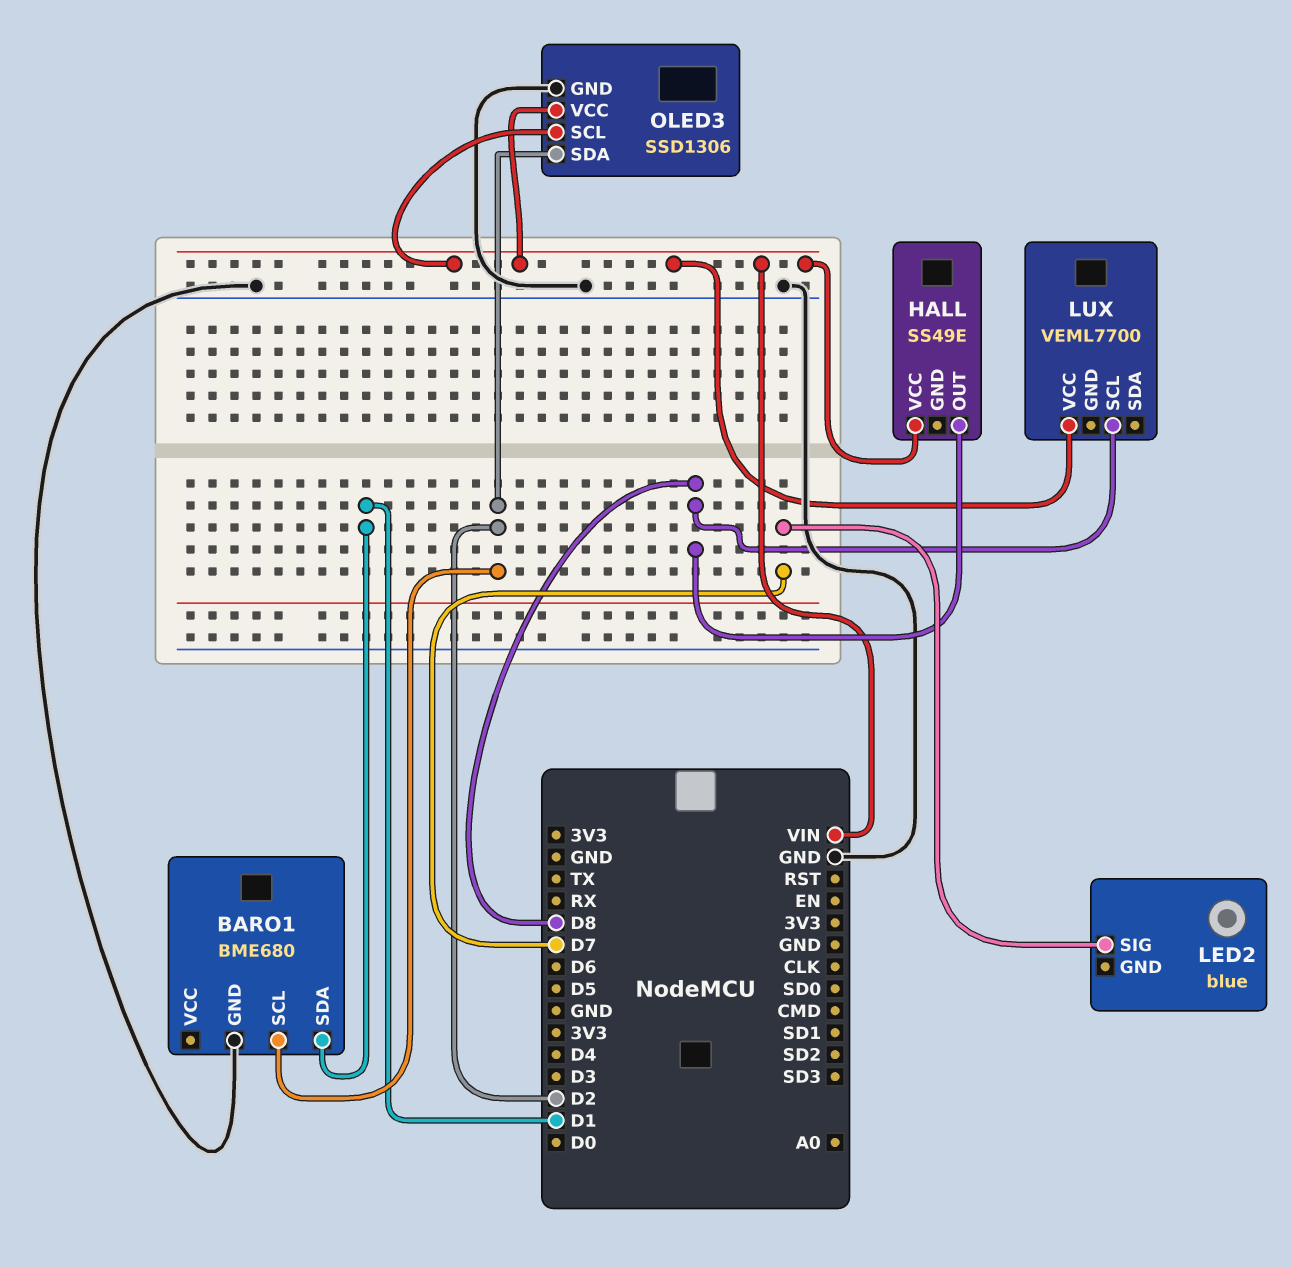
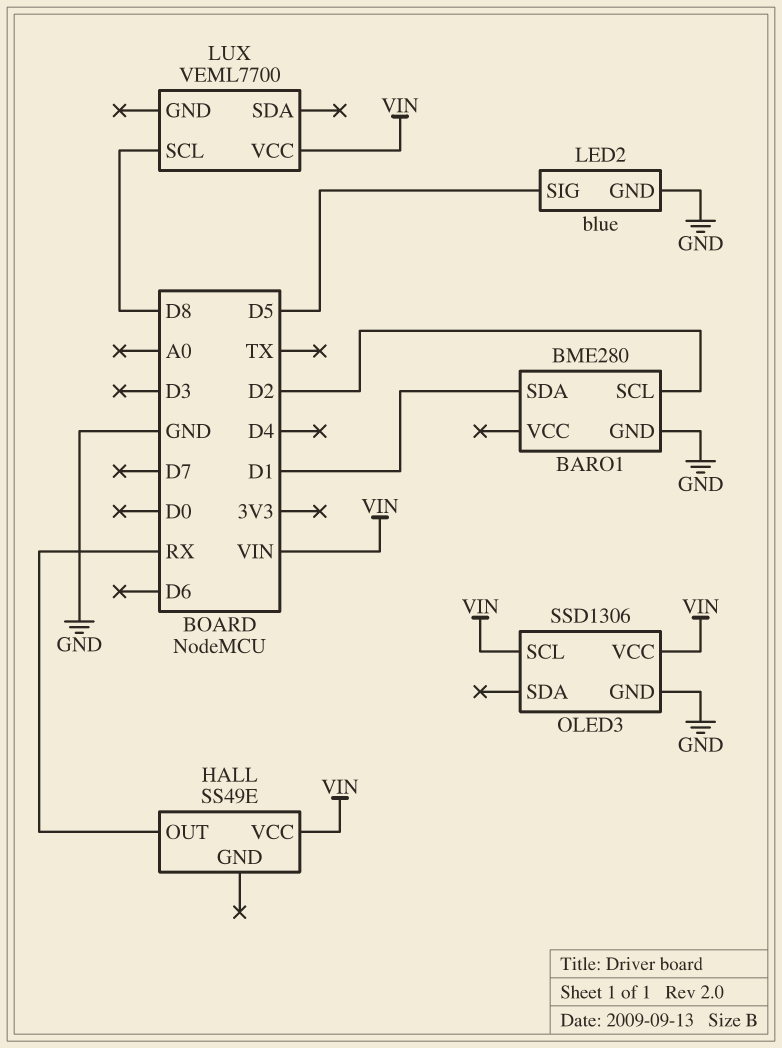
BARO1: BME680 -> BME280
HALL pin OUT: D8 -> RX
LED2 pin GND: none -> GND
LED2 pin SIG: D7 -> D5
OLED3 pin SDA: D2 -> none

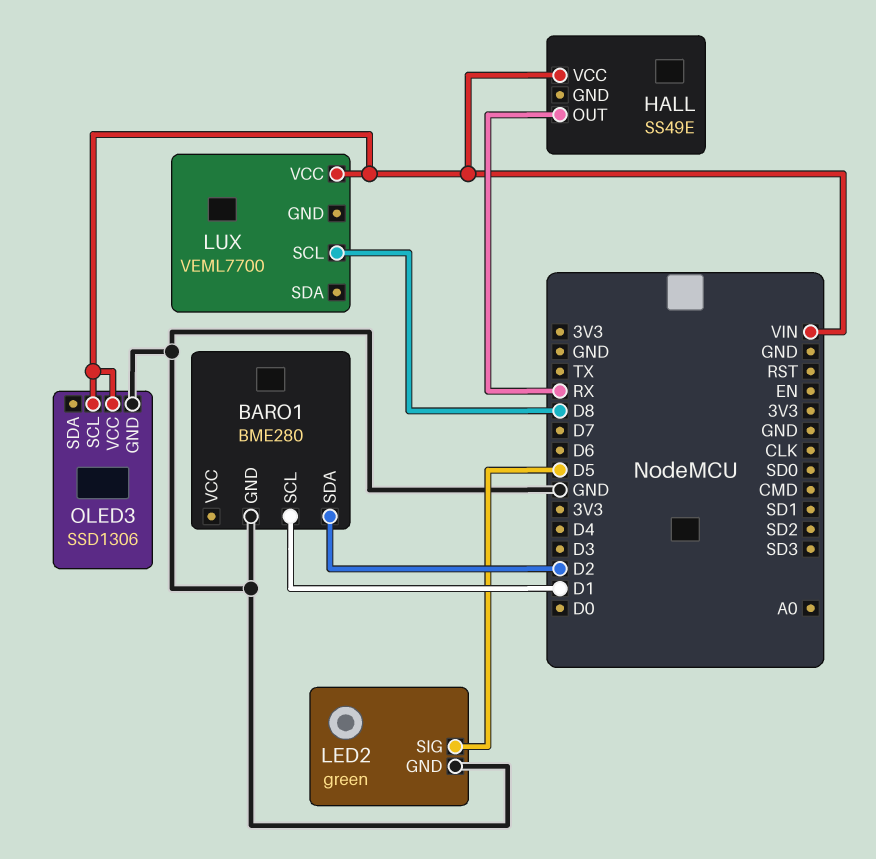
BARO1 pin SCL: D2 -> D1
BARO1 pin SDA: D1 -> D2
LED2: blue -> green

